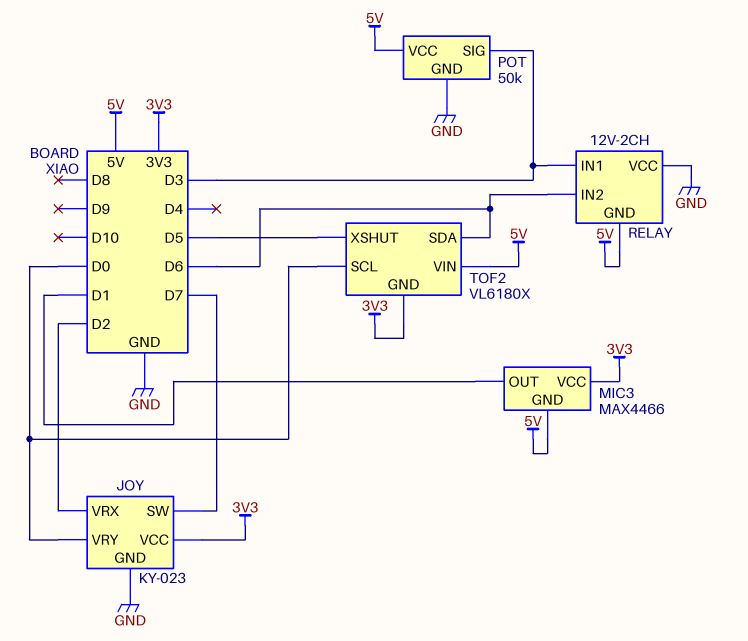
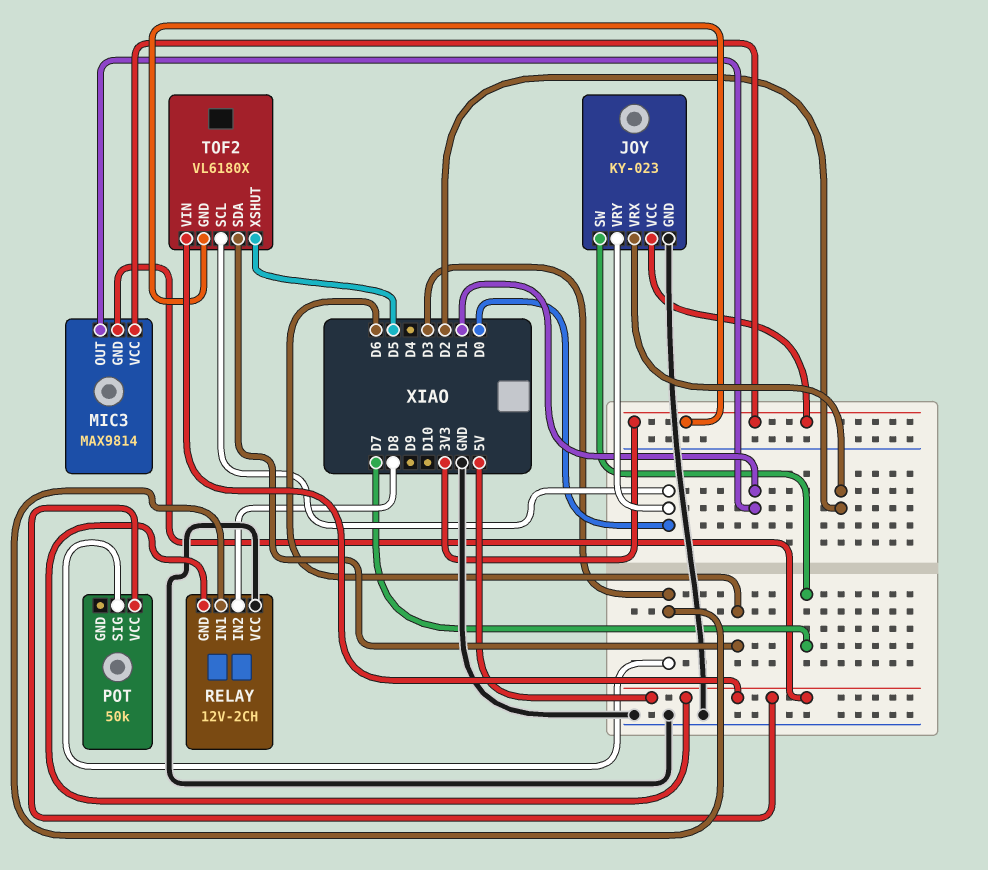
MIC3: MAX4466 -> MAX9814
POT pin GND: GND -> none
RELAY pin IN2: D6 -> D8

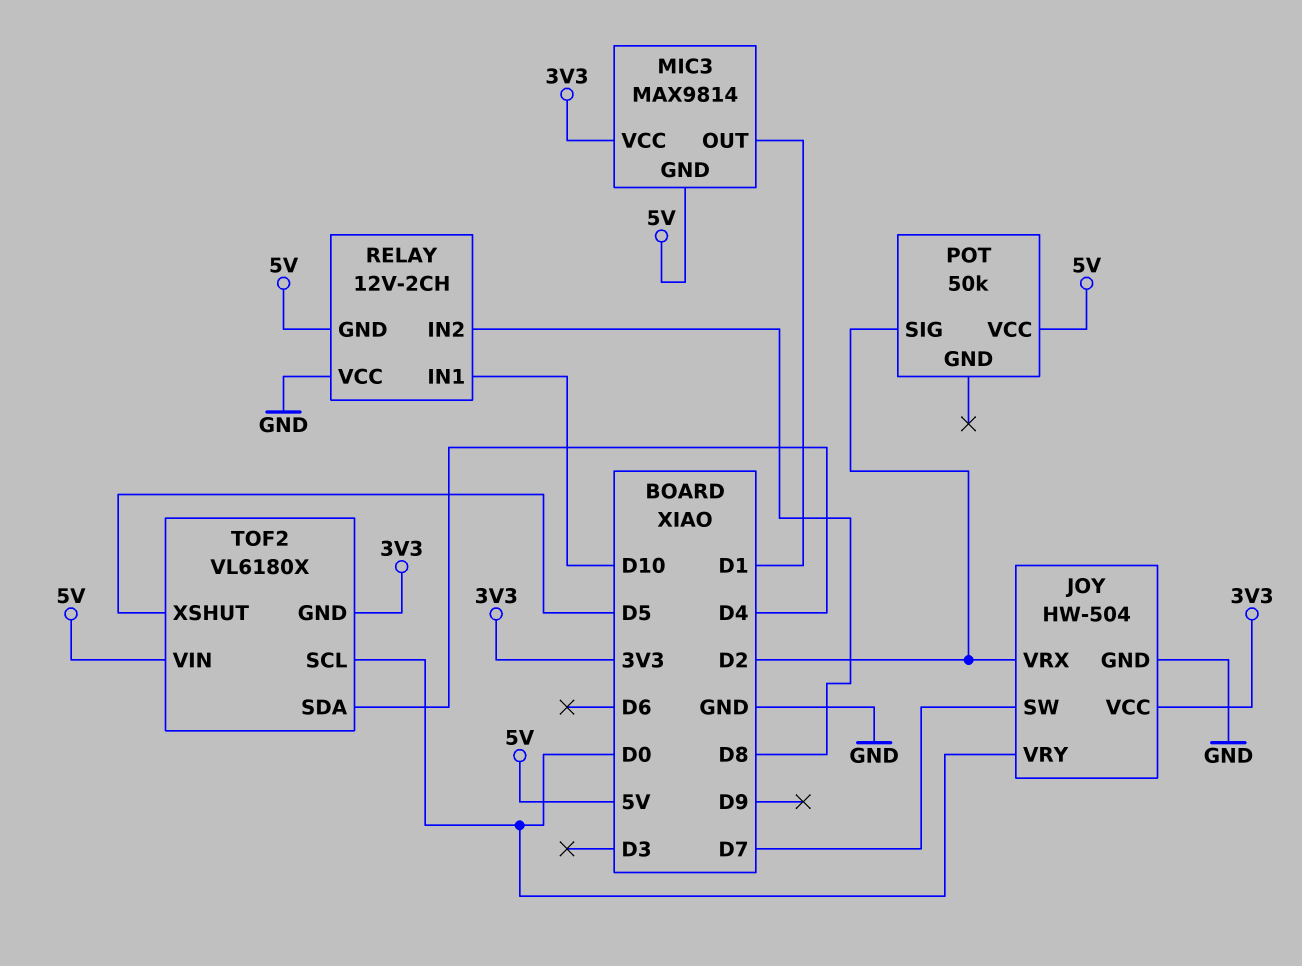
JOY: KY-023 -> HW-504
POT pin SIG: D3 -> D2
RELAY pin IN1: D3 -> D10
TOF2 pin SDA: D6 -> D4

